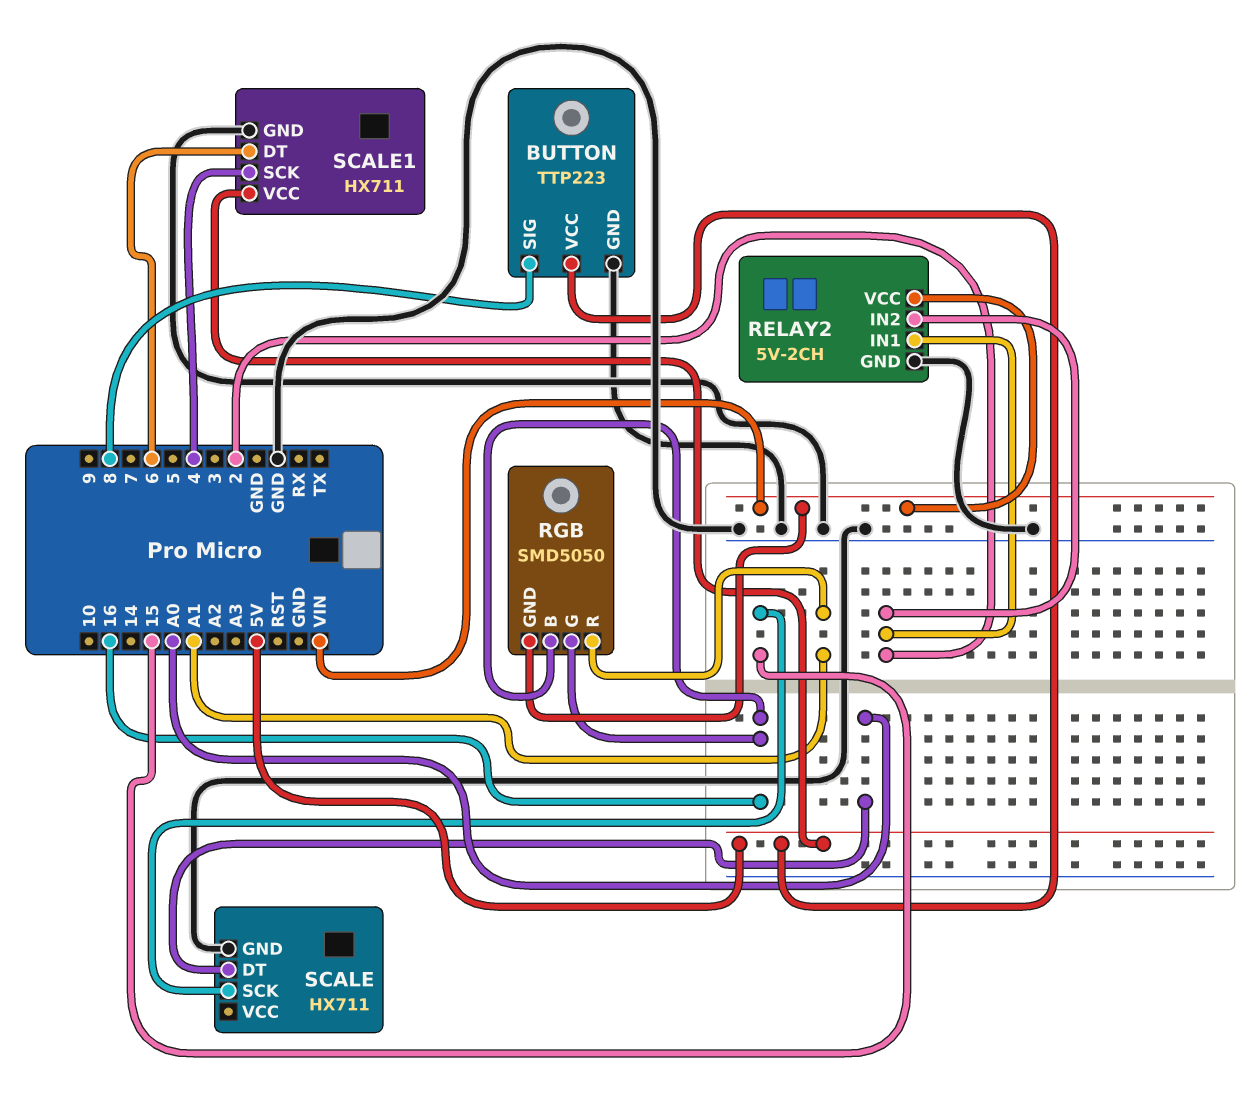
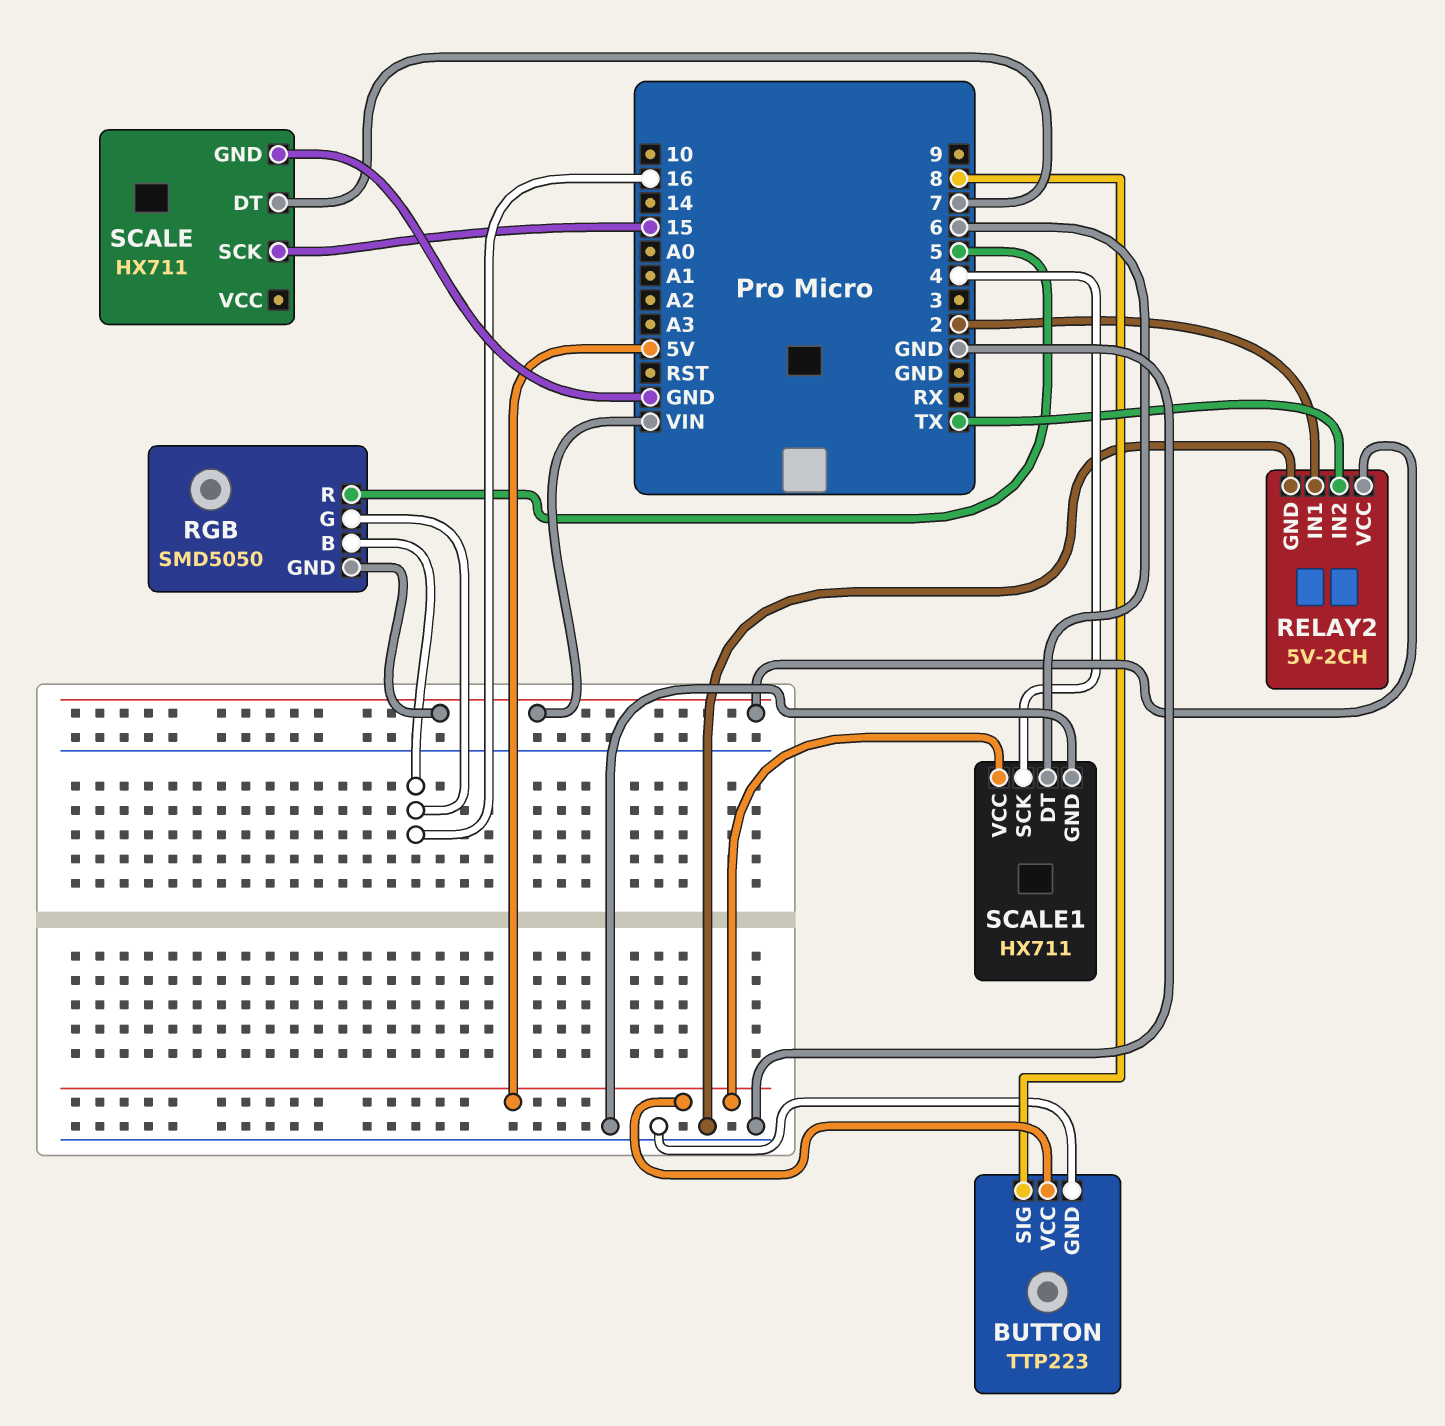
RELAY2 pin IN2: 2 -> TX
RGB pin R: A1 -> 5
SCALE pin DT: A0 -> 7

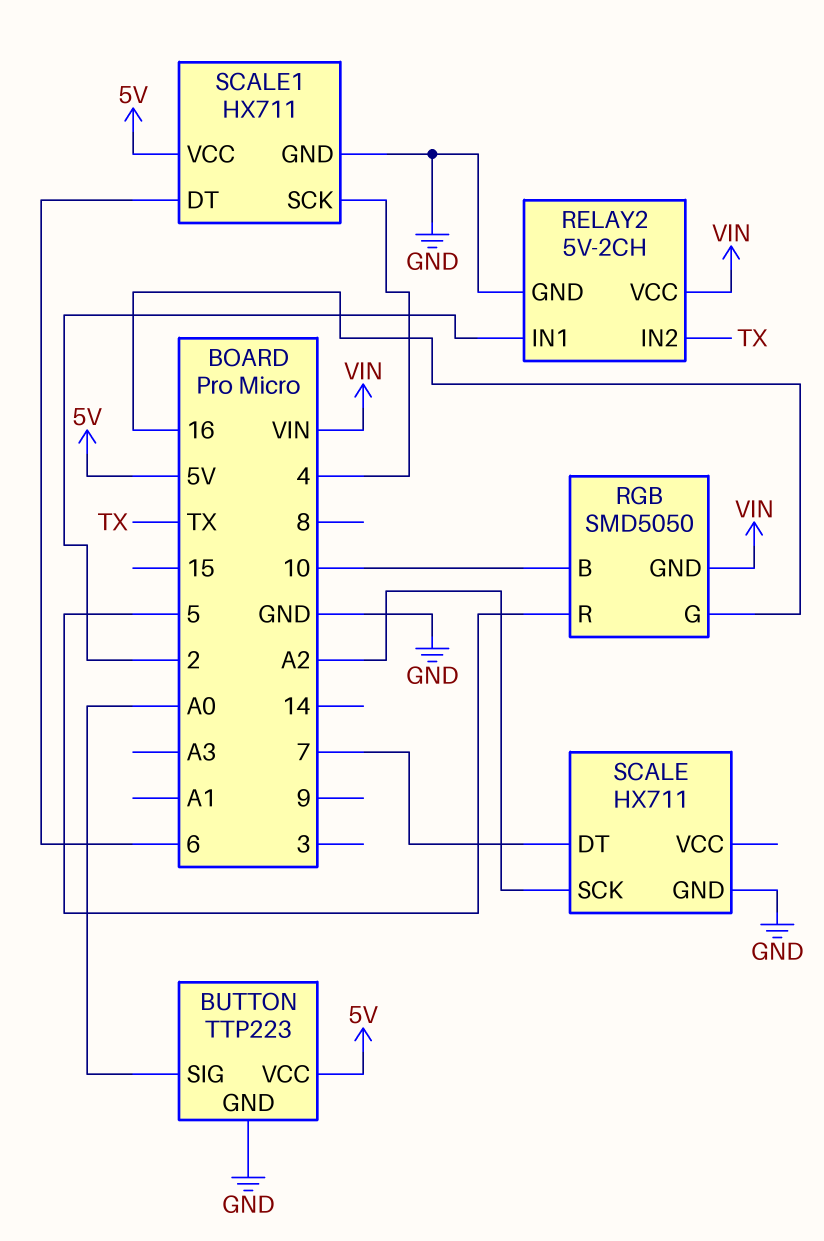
BUTTON pin SIG: 8 -> A0
RGB pin B: 16 -> 10
SCALE pin SCK: 15 -> A2

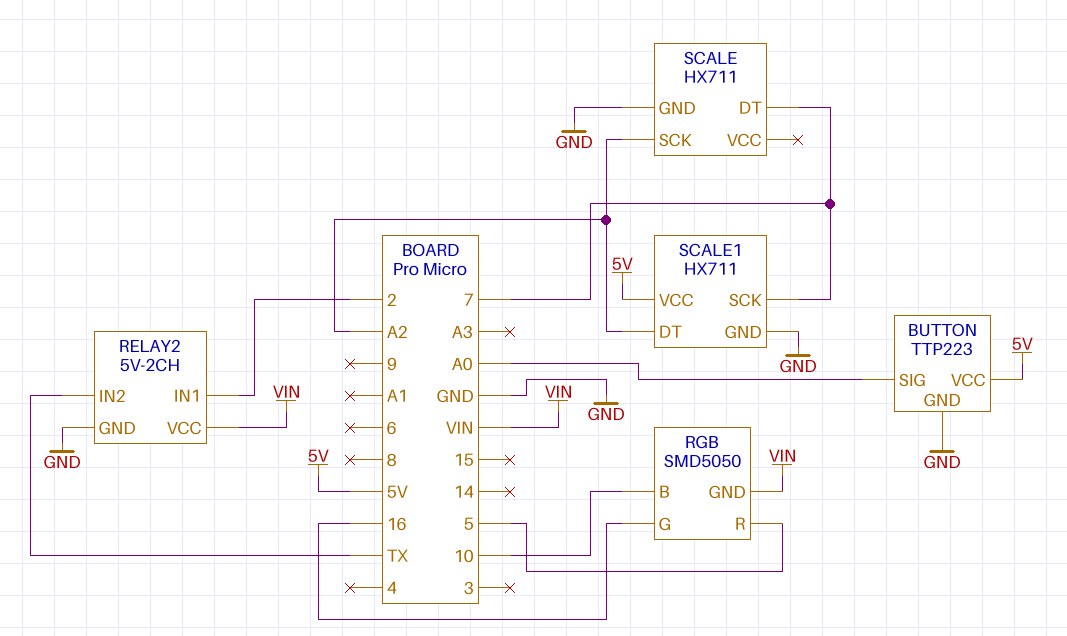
SCALE1 pin DT: 6 -> A2
SCALE1 pin SCK: 4 -> 7

